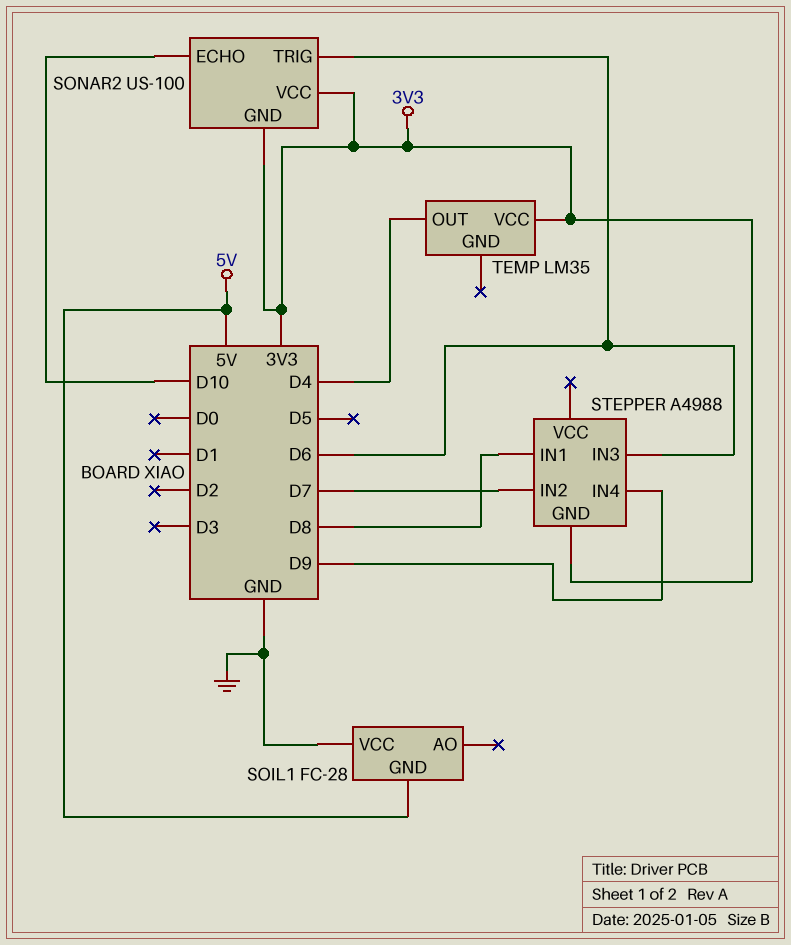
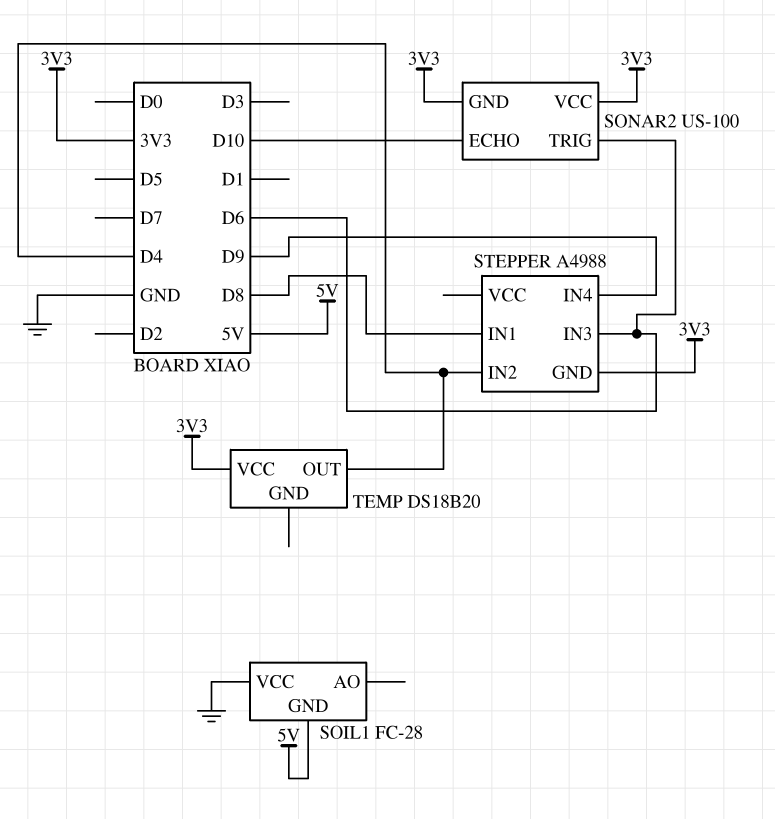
STEPPER pin IN2: D7 -> D4
TEMP: LM35 -> DS18B20

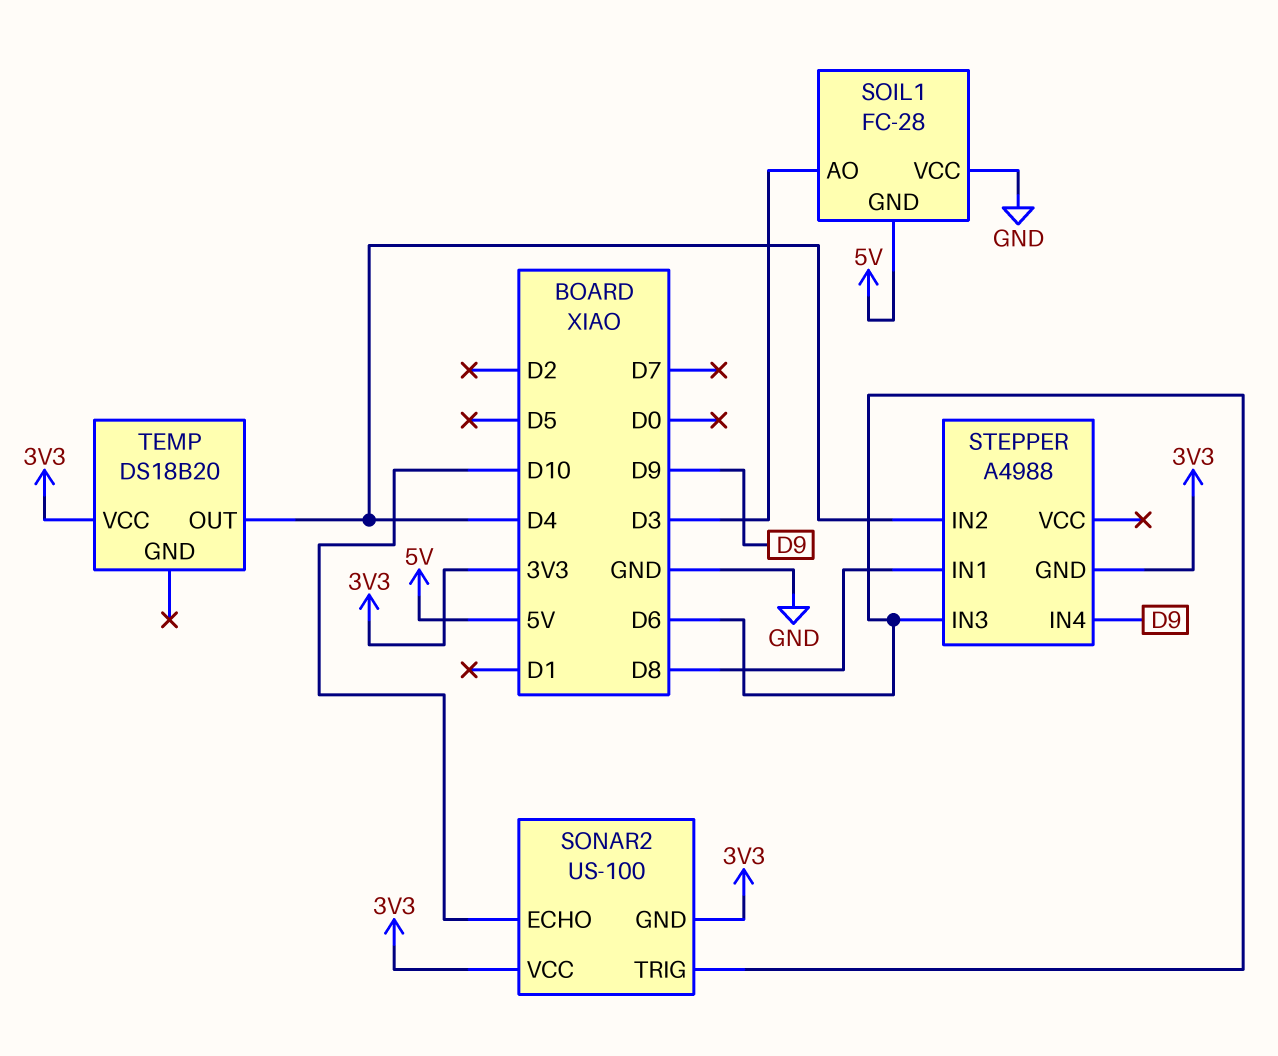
SOIL1 pin AO: none -> D3

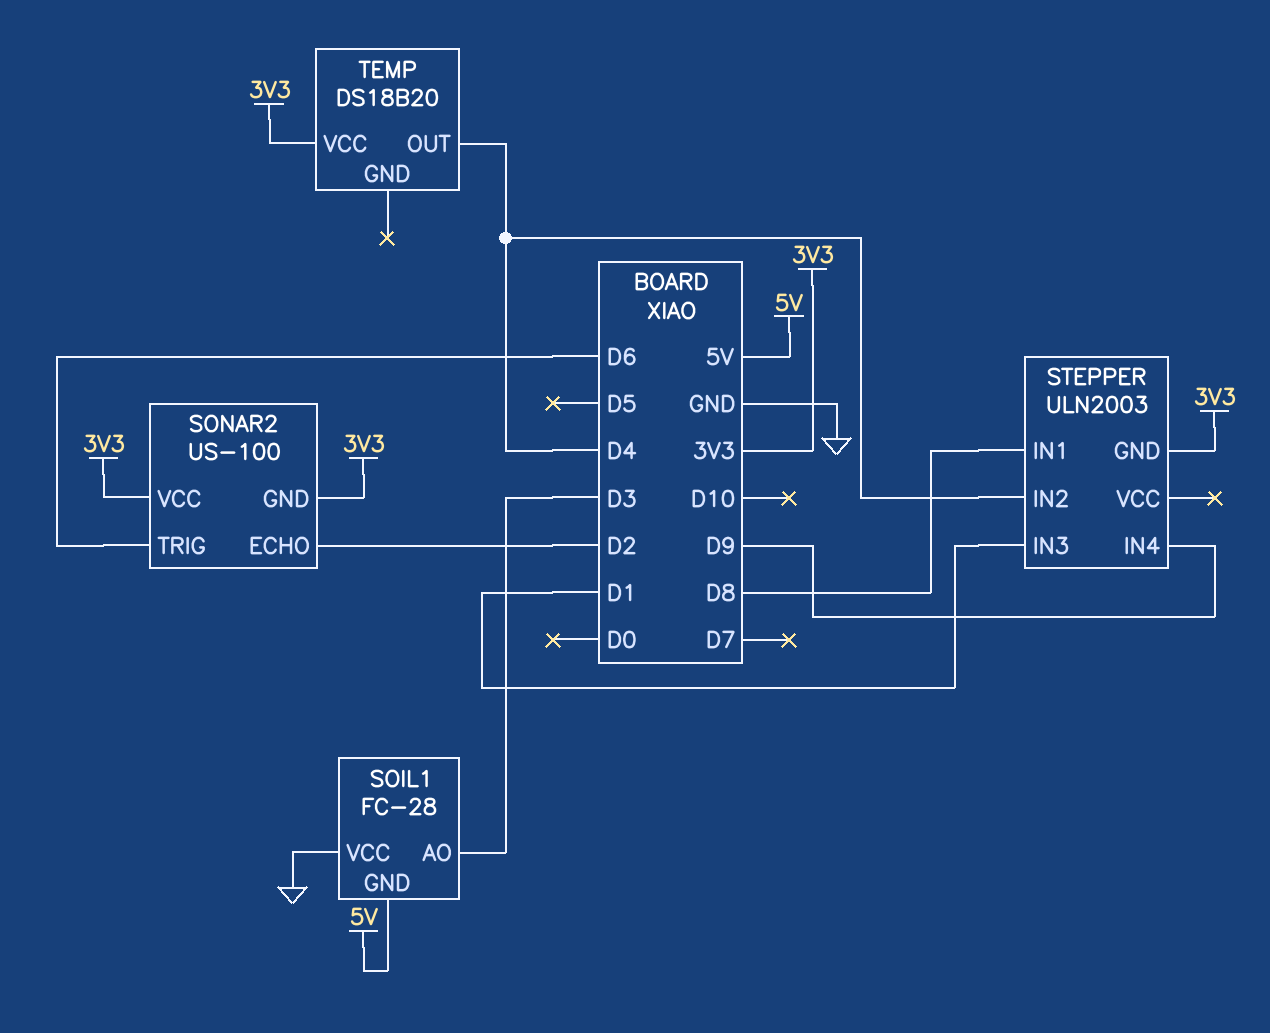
SONAR2 pin ECHO: D10 -> D2
STEPPER: A4988 -> ULN2003
STEPPER pin IN3: D6 -> D1

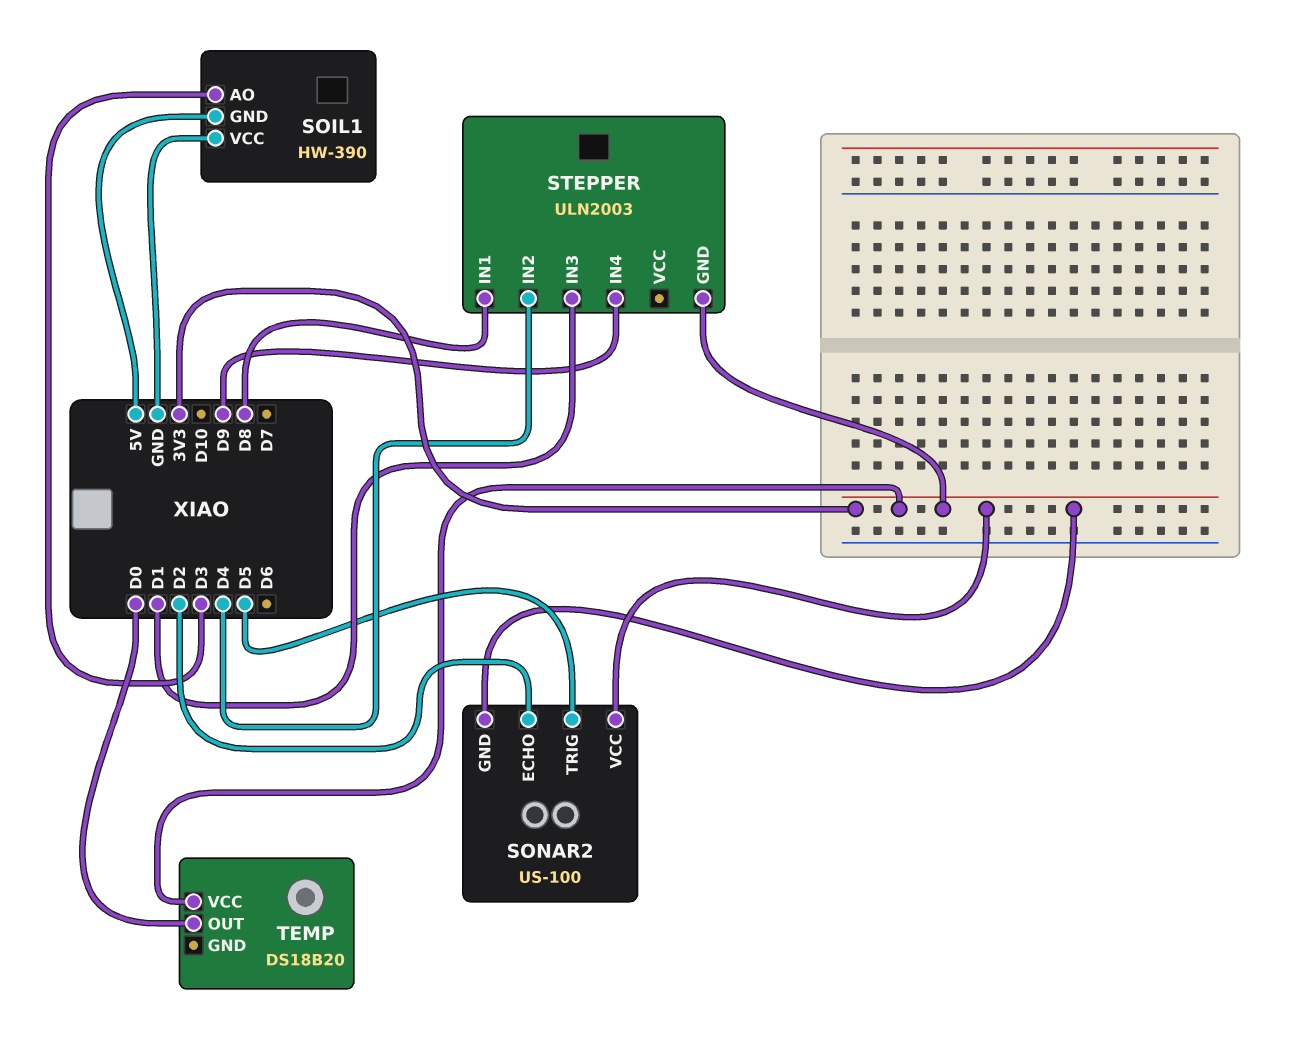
SOIL1: FC-28 -> HW-390
SONAR2 pin TRIG: D6 -> D5
TEMP pin OUT: D4 -> D0

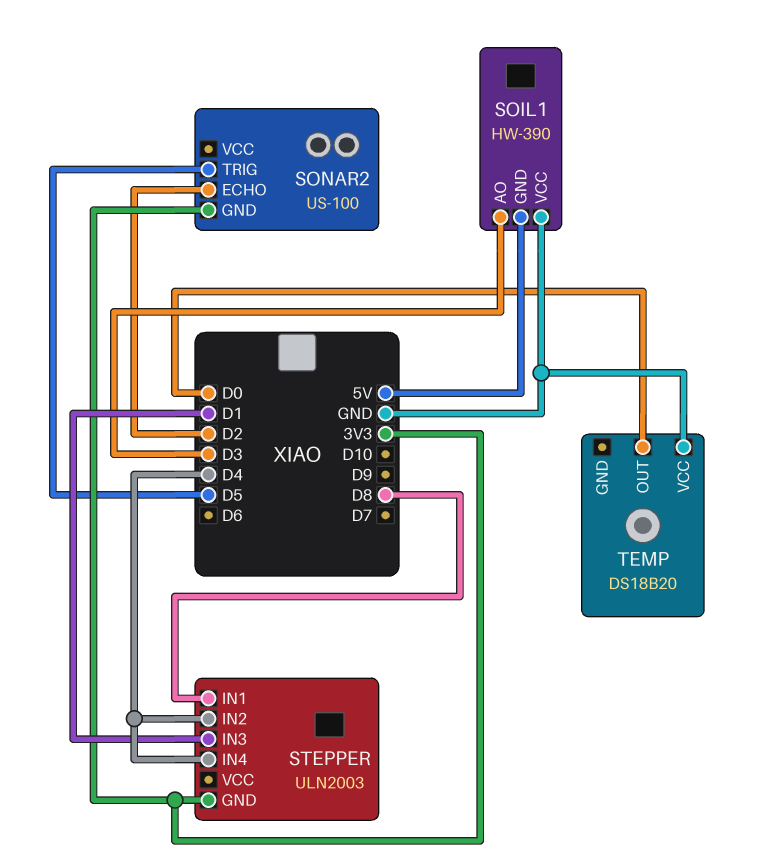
SONAR2 pin VCC: 3V3 -> none
STEPPER pin IN4: D9 -> D4
TEMP pin VCC: 3V3 -> GND

